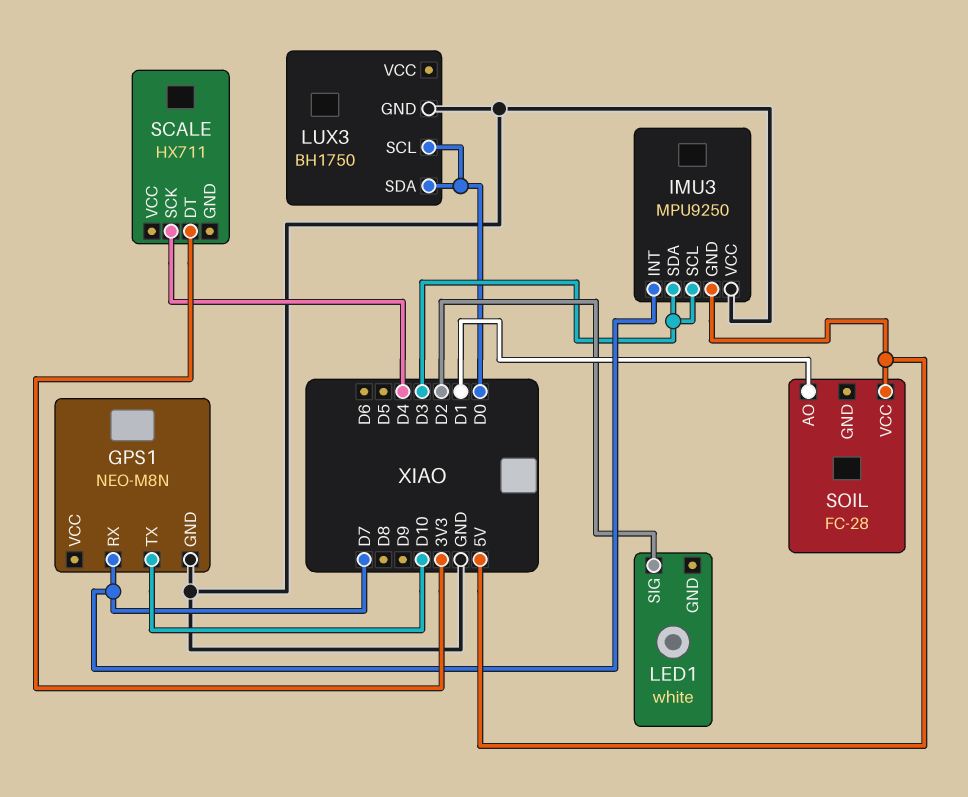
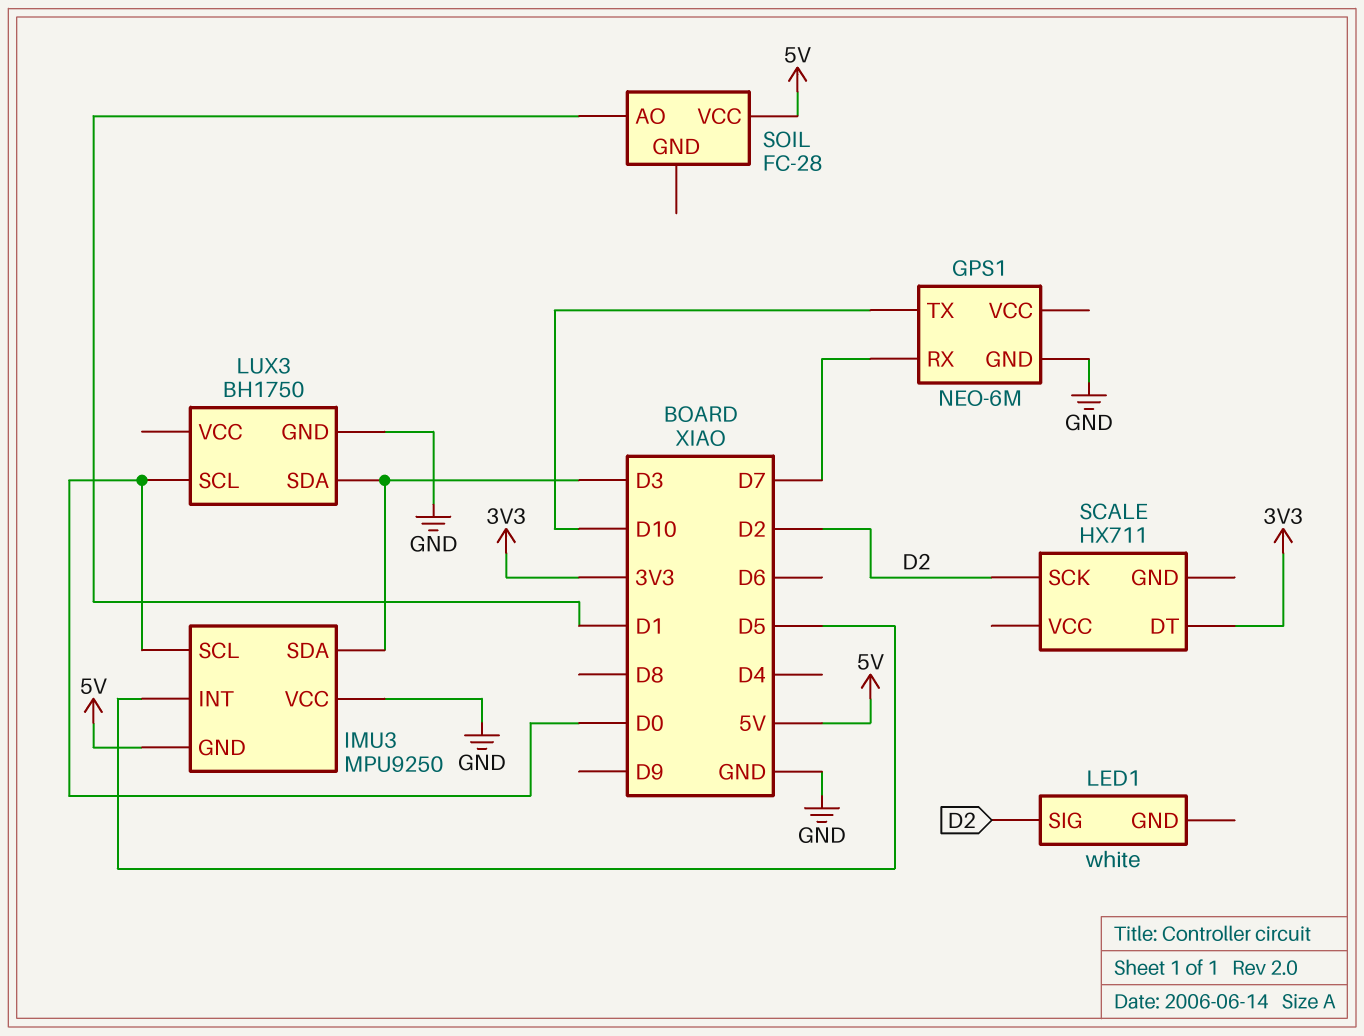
GPS1: NEO-M8N -> NEO-6M
IMU3 pin INT: D7 -> D5
IMU3 pin SCL: D3 -> D0
LUX3 pin SDA: D0 -> D3
SCALE pin SCK: D4 -> D2

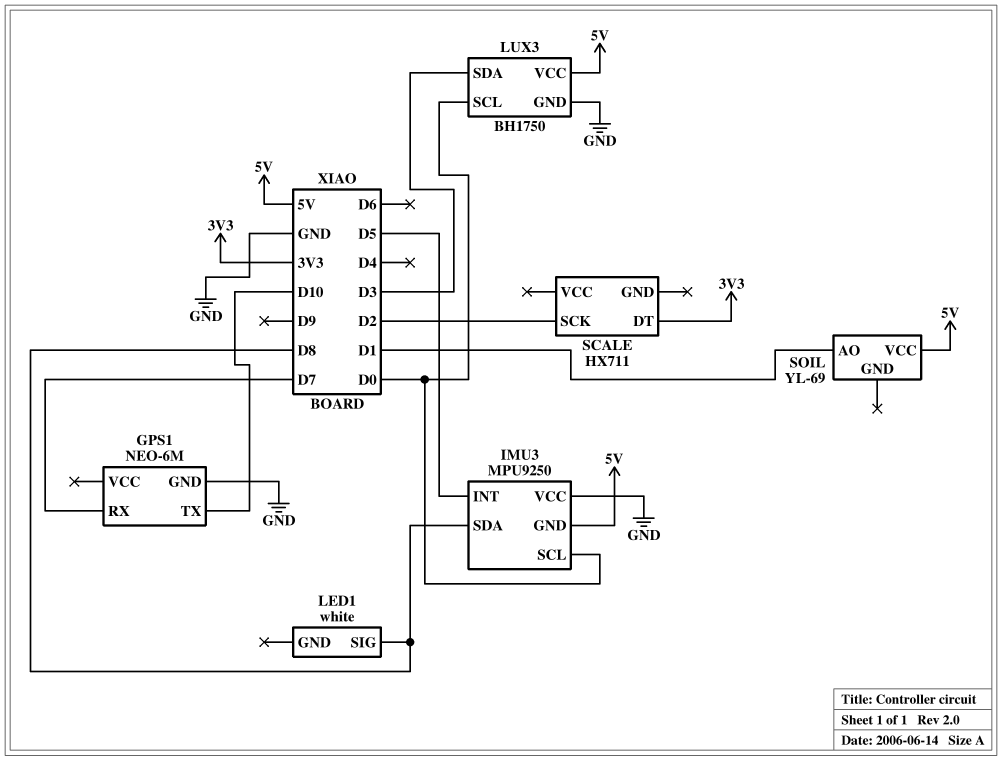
IMU3 pin SDA: D3 -> D8
LED1 pin SIG: D2 -> D8
LUX3 pin VCC: none -> 5V
SOIL: FC-28 -> YL-69

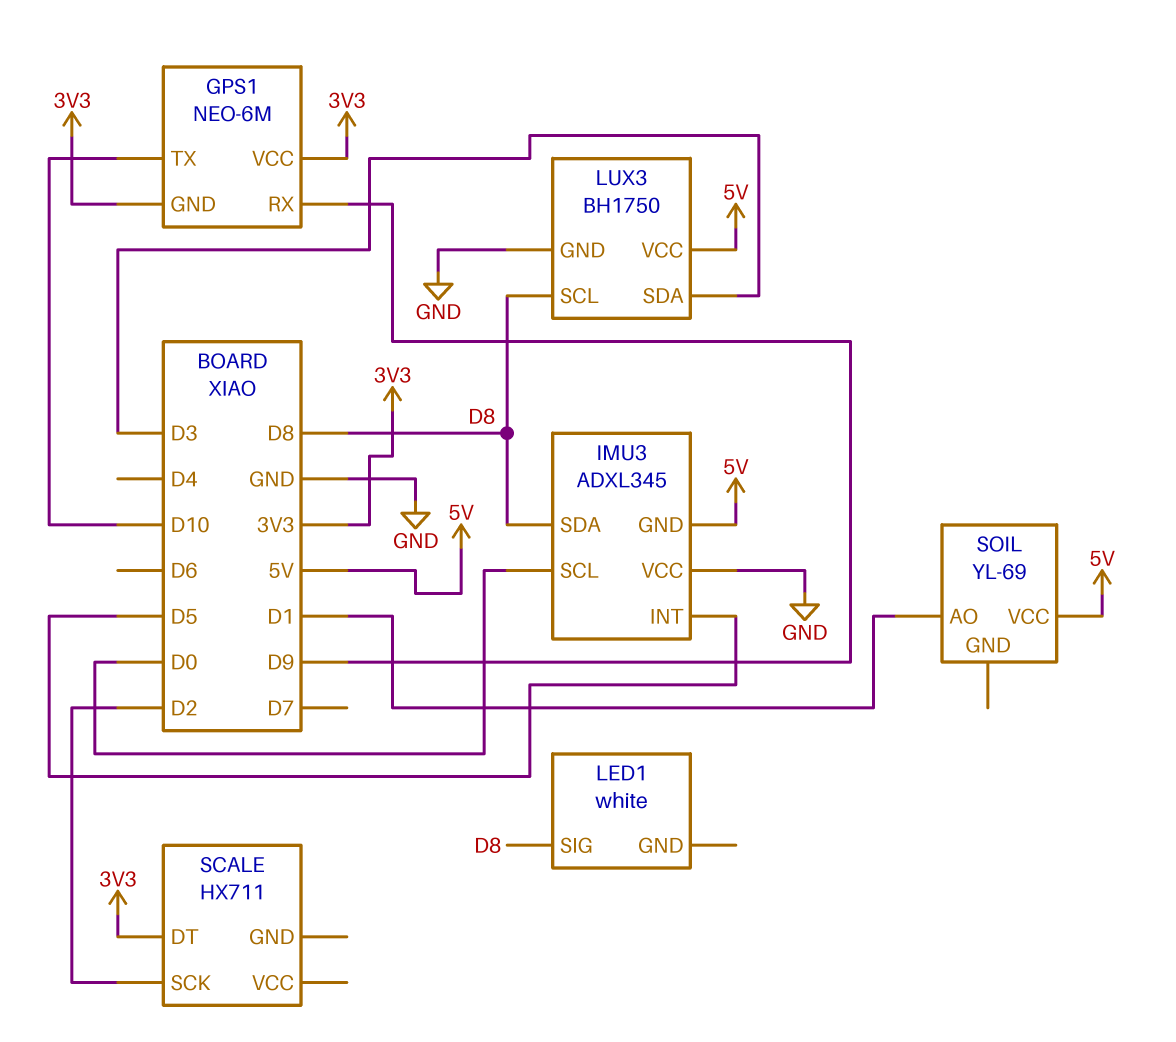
GPS1 pin GND: GND -> 3V3
GPS1 pin RX: D7 -> D9
GPS1 pin VCC: none -> 3V3
IMU3: MPU9250 -> ADXL345
LUX3 pin SCL: D0 -> D8

